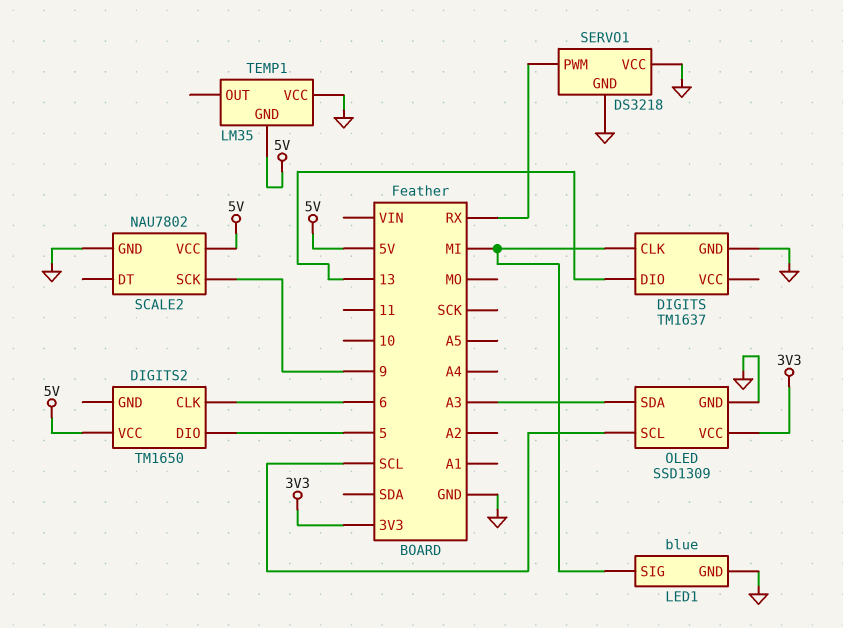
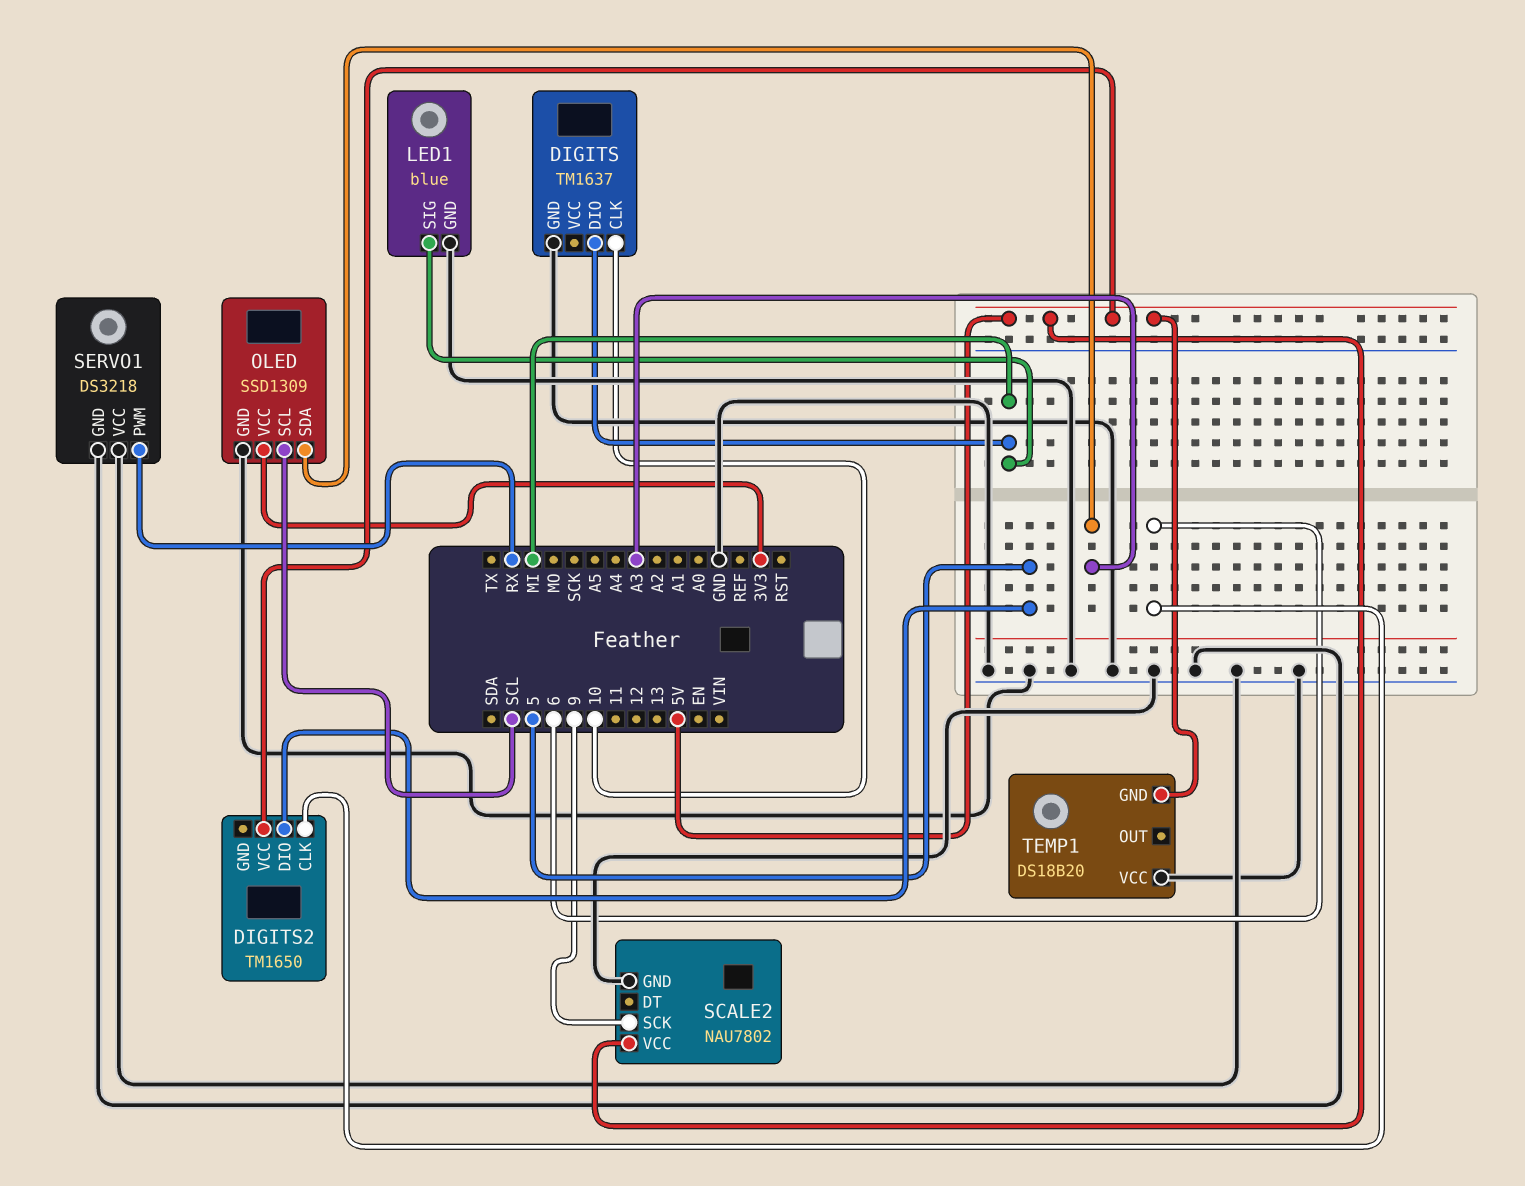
DIGITS pin CLK: MI -> 10
DIGITS pin DIO: 13 -> MI
TEMP1: LM35 -> DS18B20

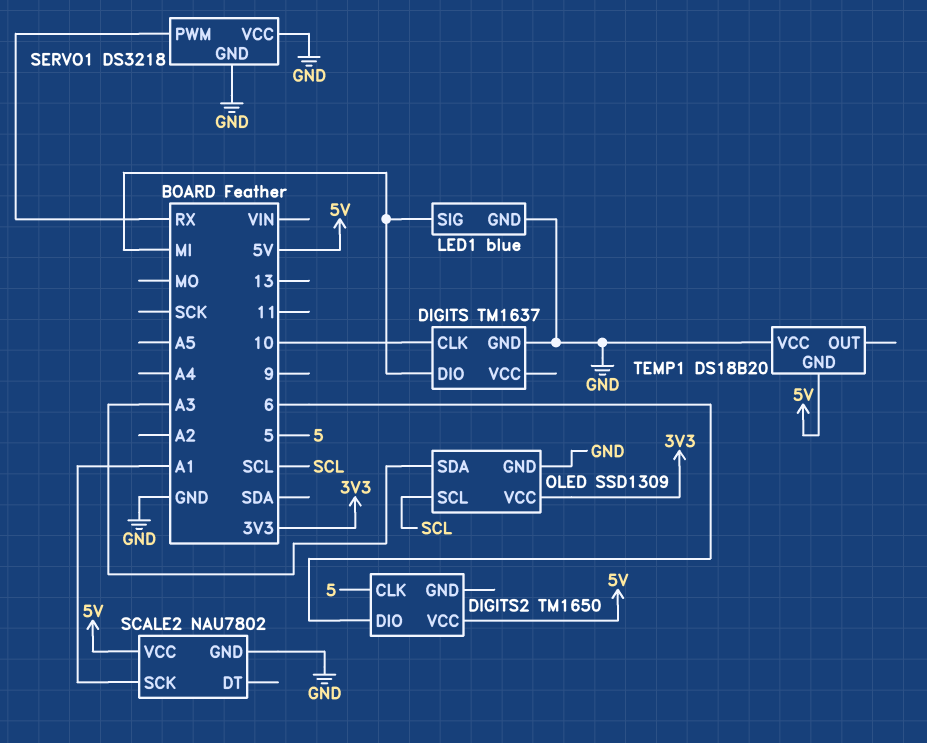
DIGITS2 pin CLK: 6 -> 5
DIGITS2 pin DIO: 5 -> 6
SCALE2 pin SCK: 9 -> A1

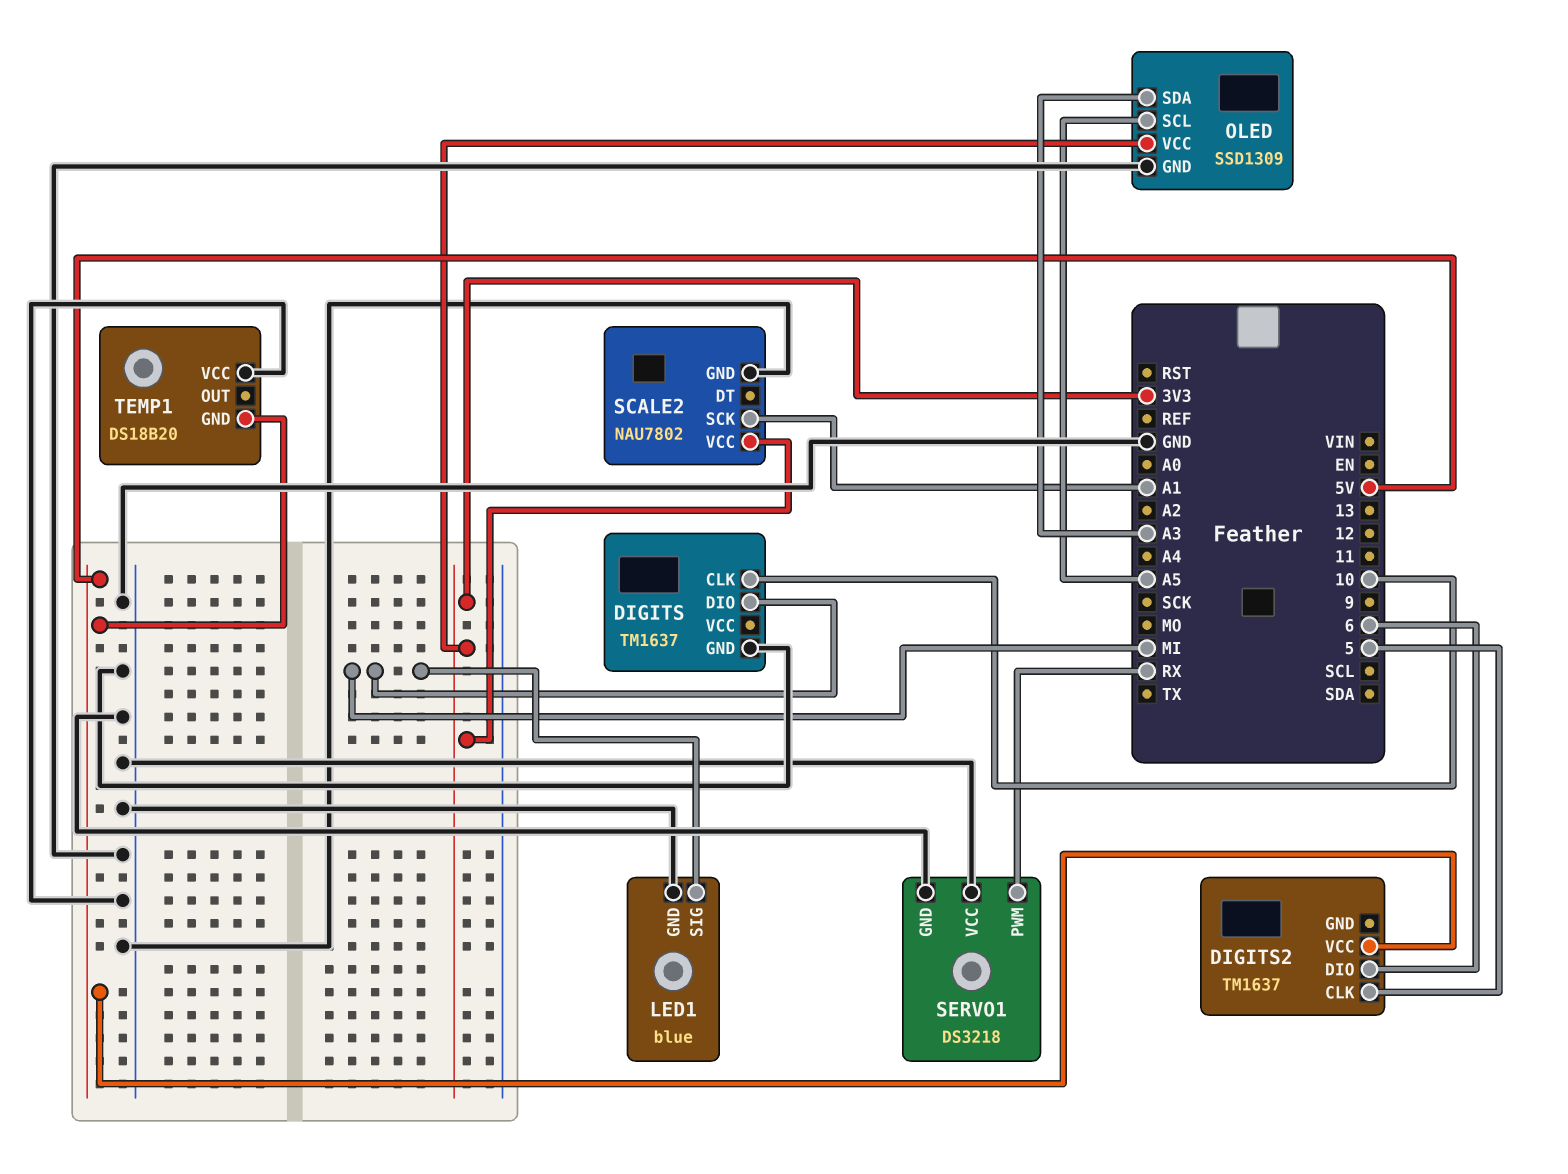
DIGITS2: TM1650 -> TM1637
OLED pin SCL: SCL -> A5
SCALE2 pin VCC: 5V -> 3V3

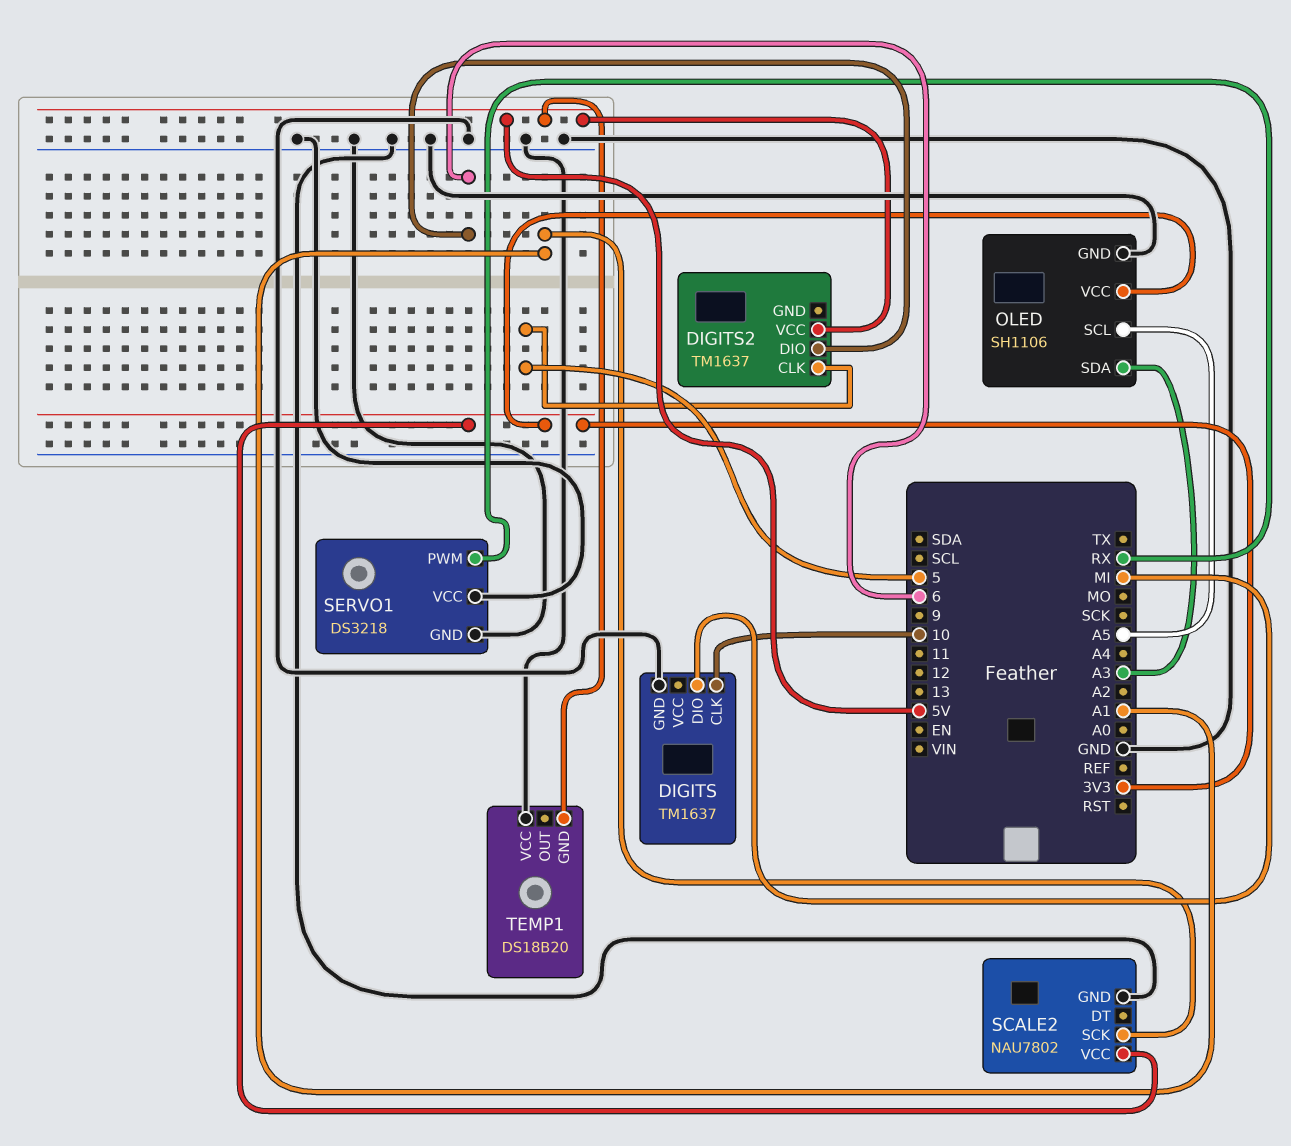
LED1: blue -> none
LED1 pin GND: GND -> none
LED1 pin SIG: MI -> none
OLED: SSD1309 -> SH1106

